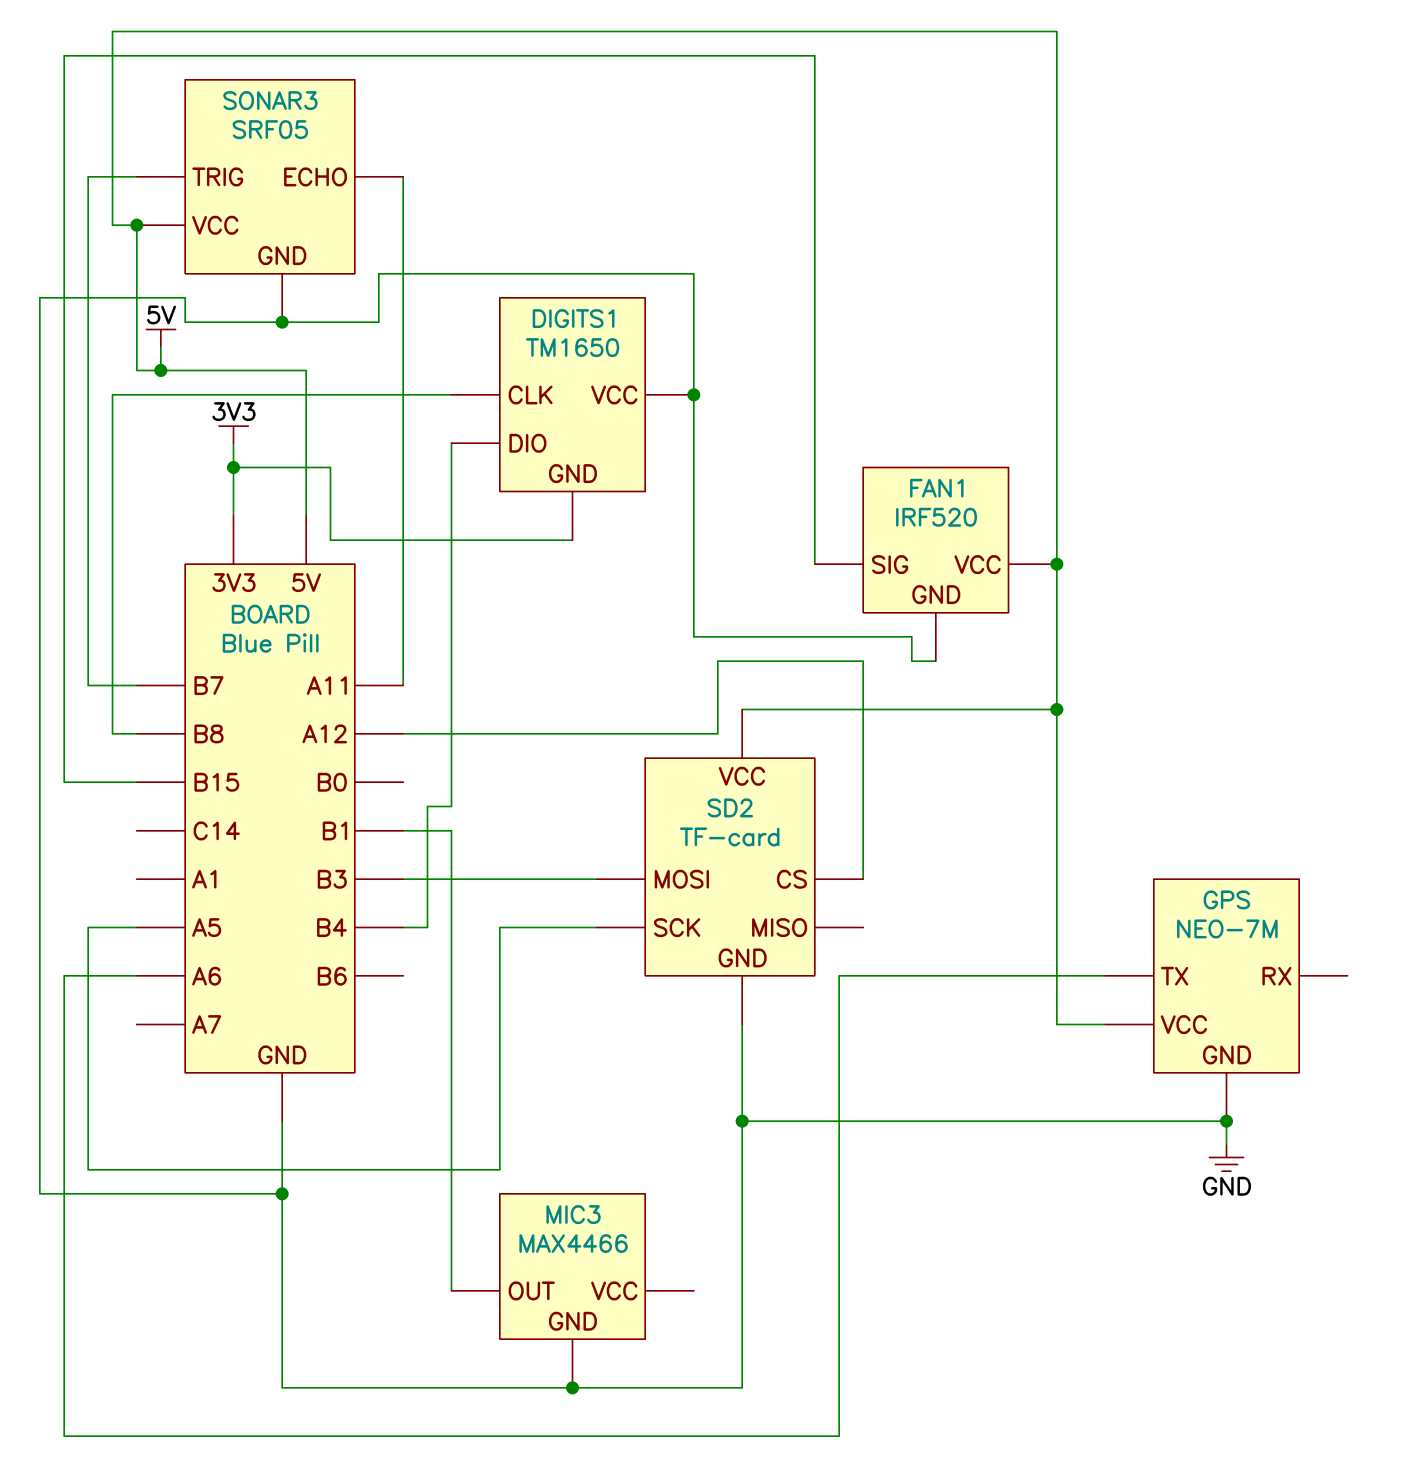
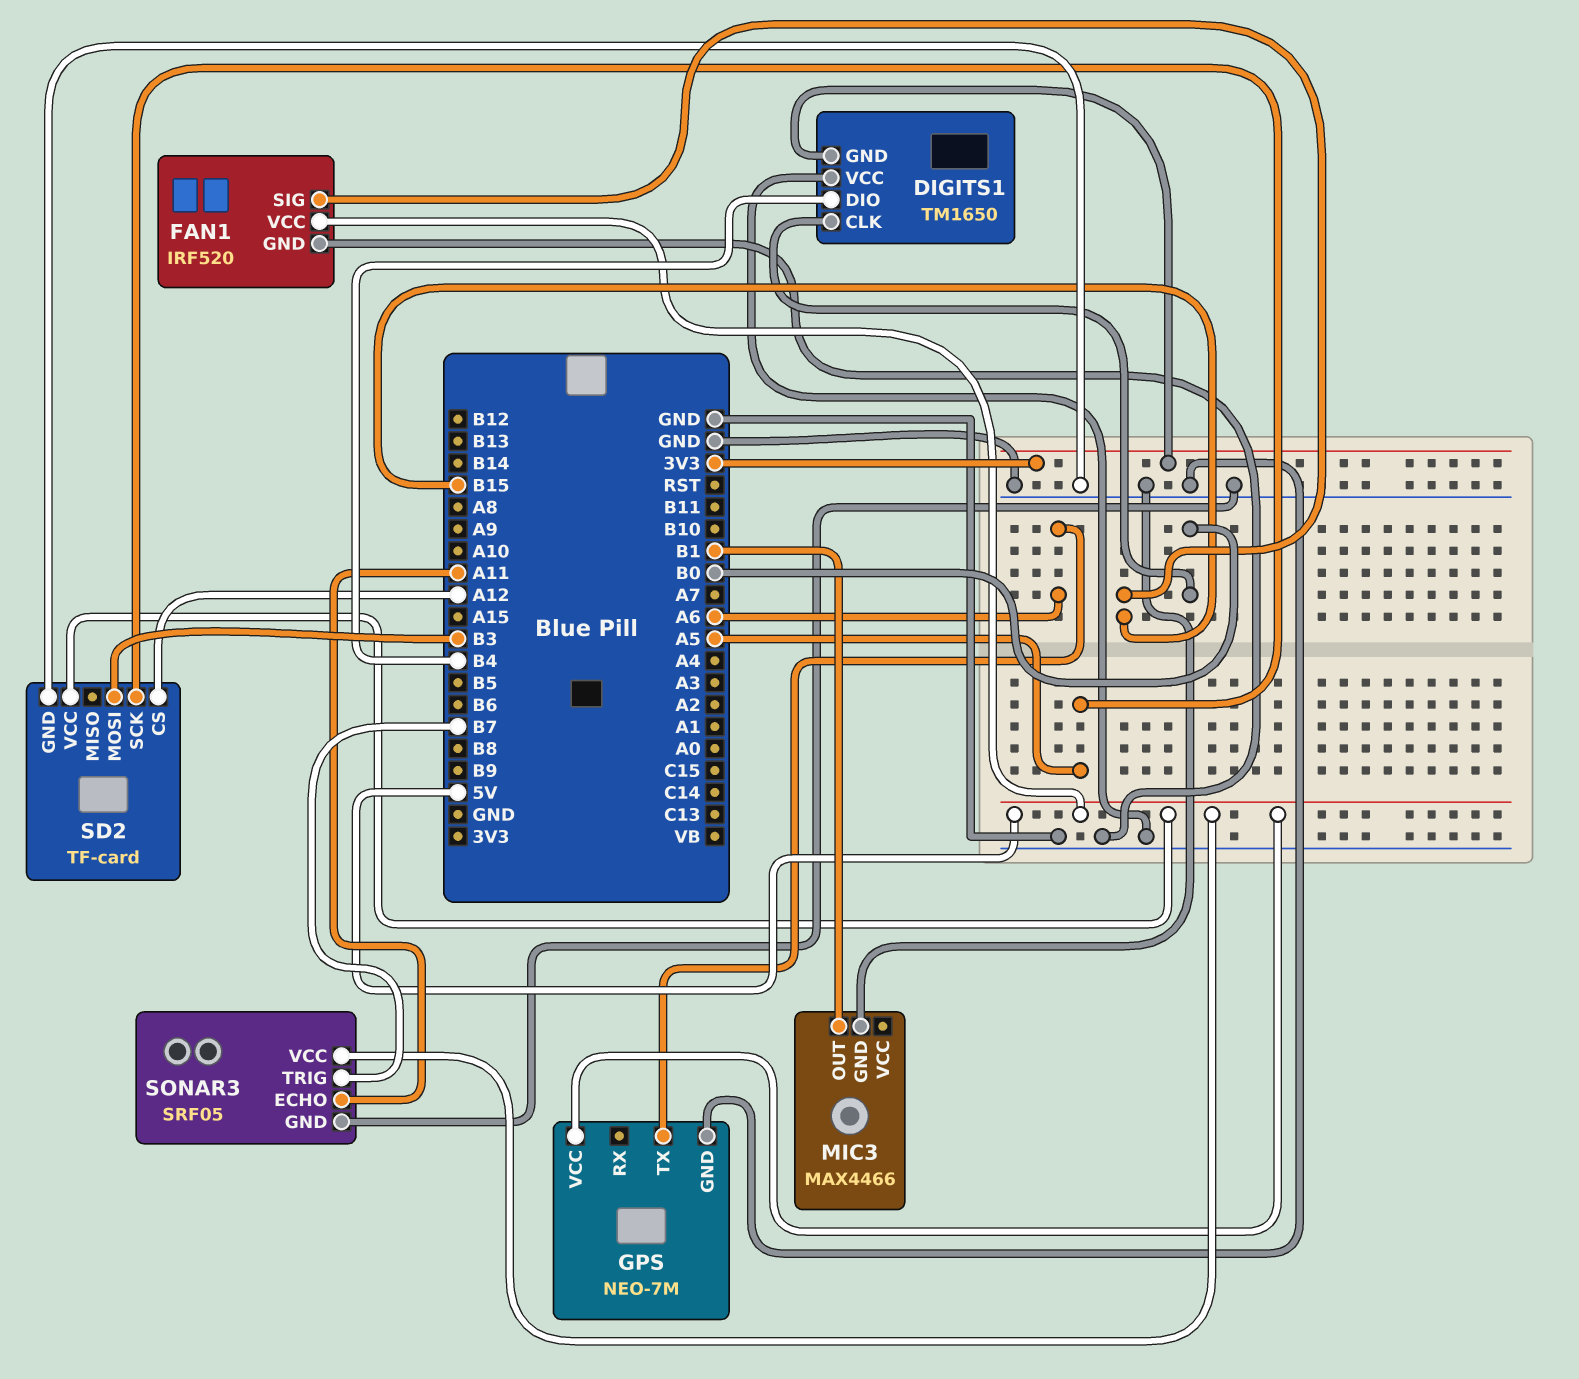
DIGITS1 pin CLK: B8 -> B0

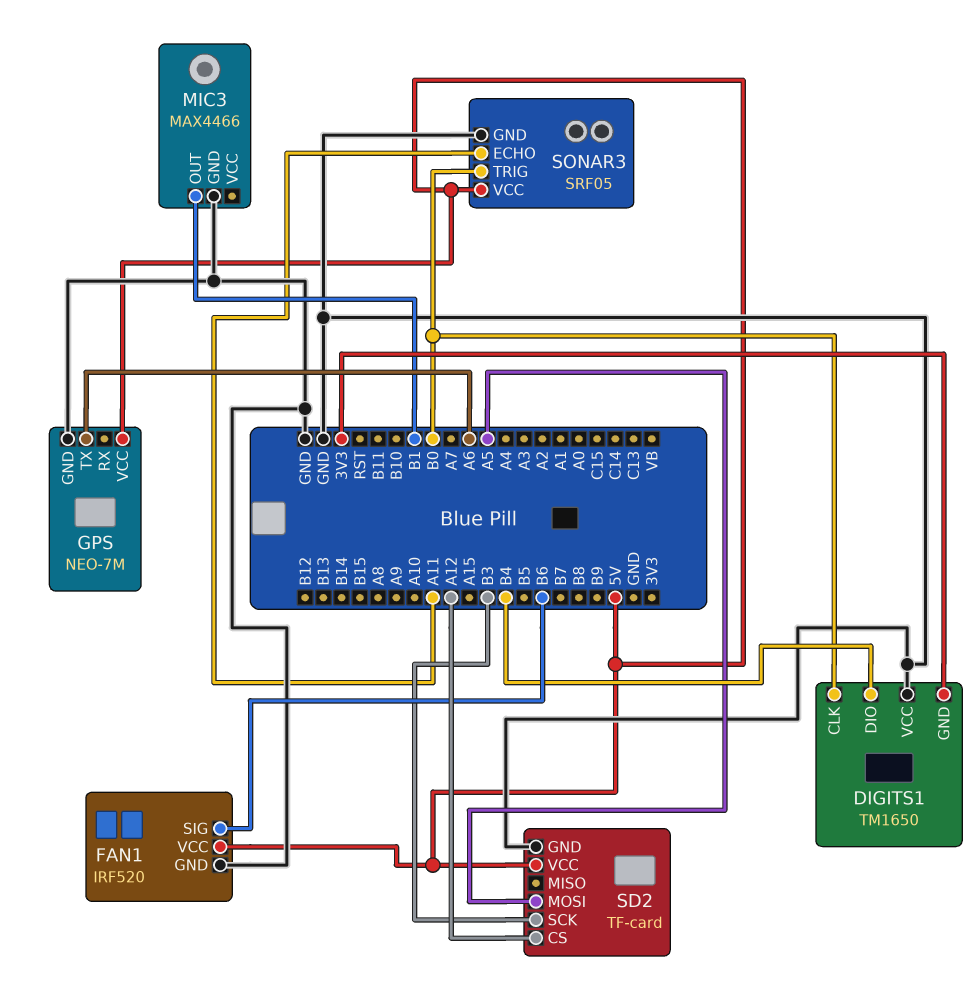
FAN1 pin SIG: B15 -> B6
SD2 pin MOSI: B3 -> A5
SD2 pin SCK: A5 -> B3
SONAR3 pin TRIG: B7 -> B0

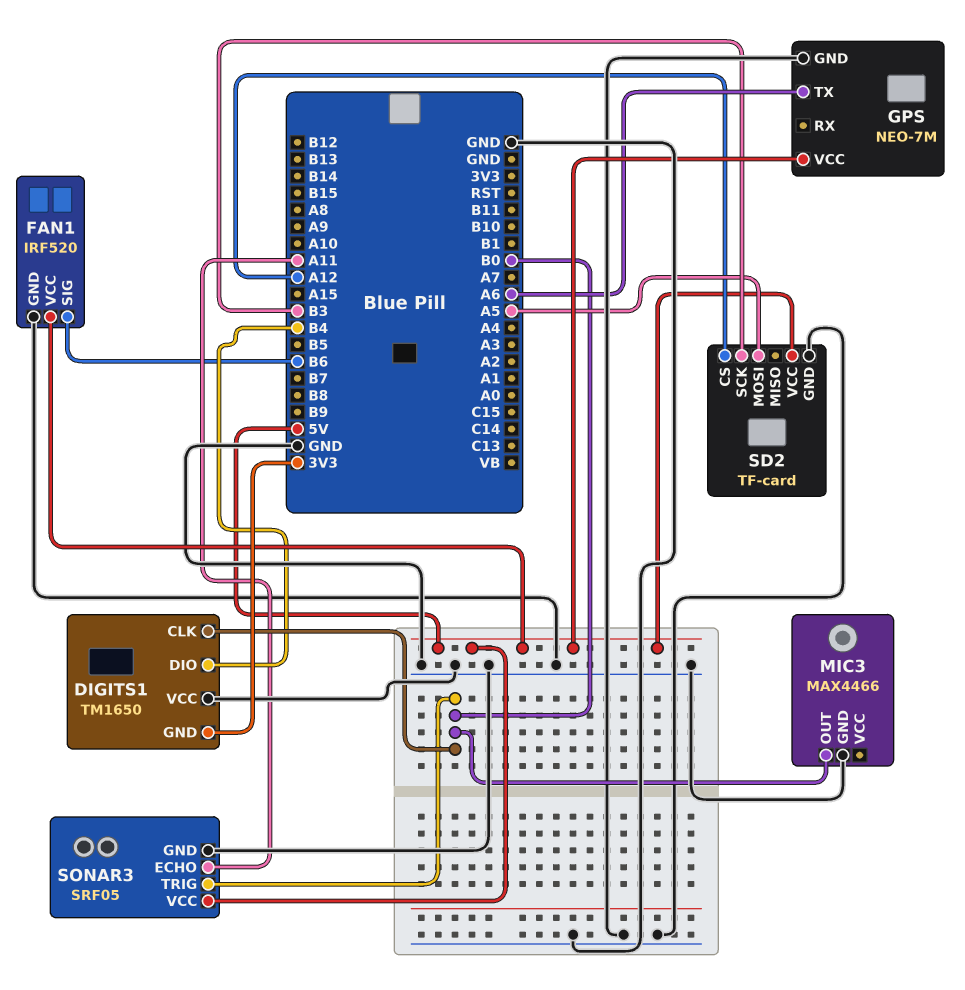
MIC3 pin OUT: B1 -> B0

